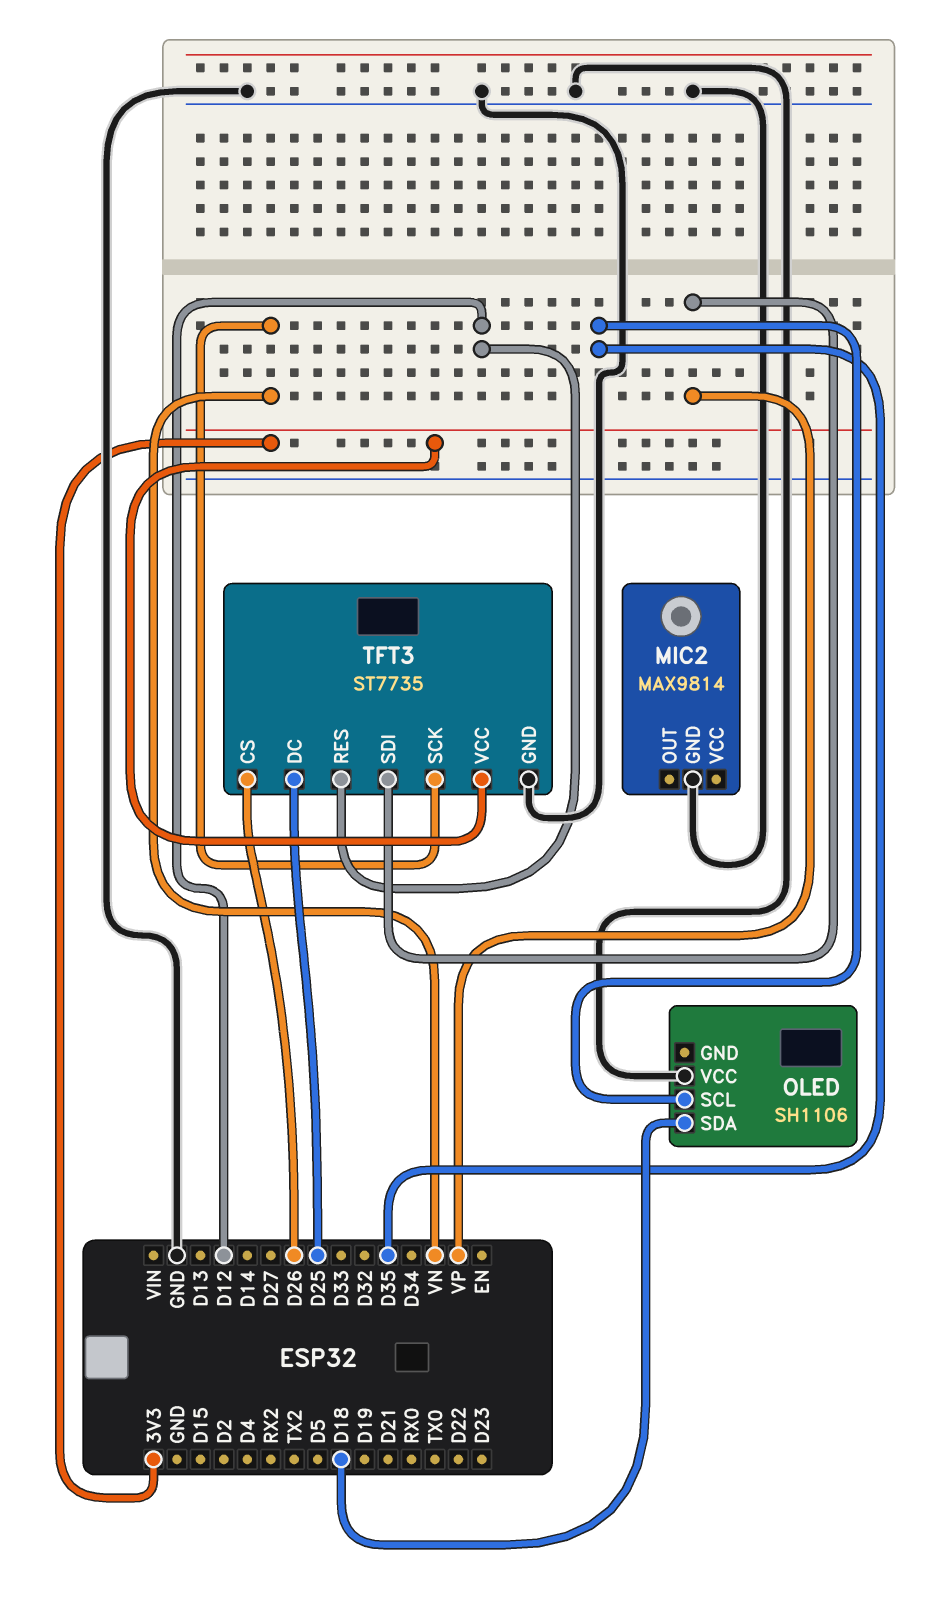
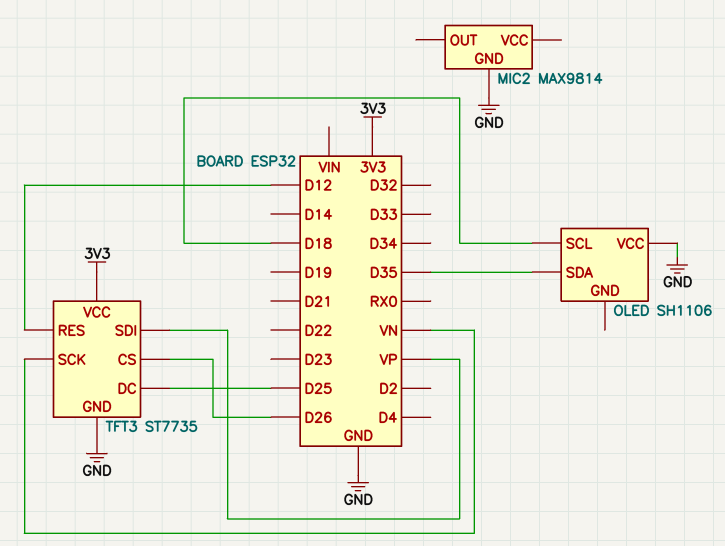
OLED pin SCL: D35 -> D18
OLED pin SDA: D18 -> D35

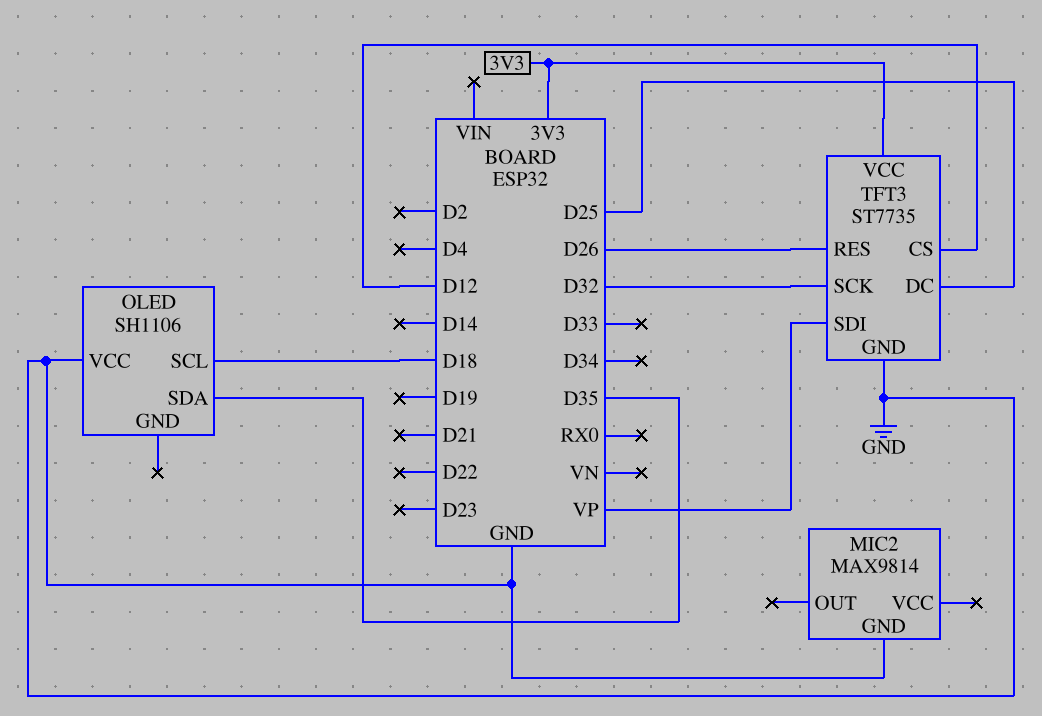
TFT3 pin CS: D26 -> D12
TFT3 pin RES: D12 -> D26
TFT3 pin SCK: VN -> D32

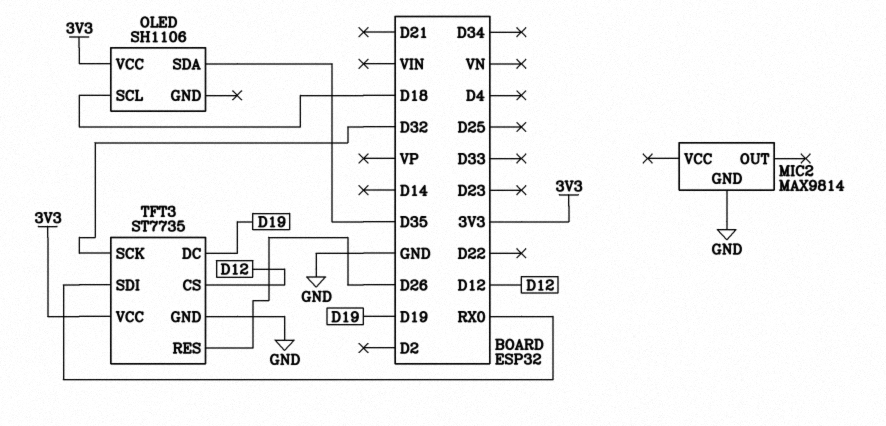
OLED pin VCC: GND -> 3V3
TFT3 pin DC: D25 -> D19
TFT3 pin SDI: VP -> RX0

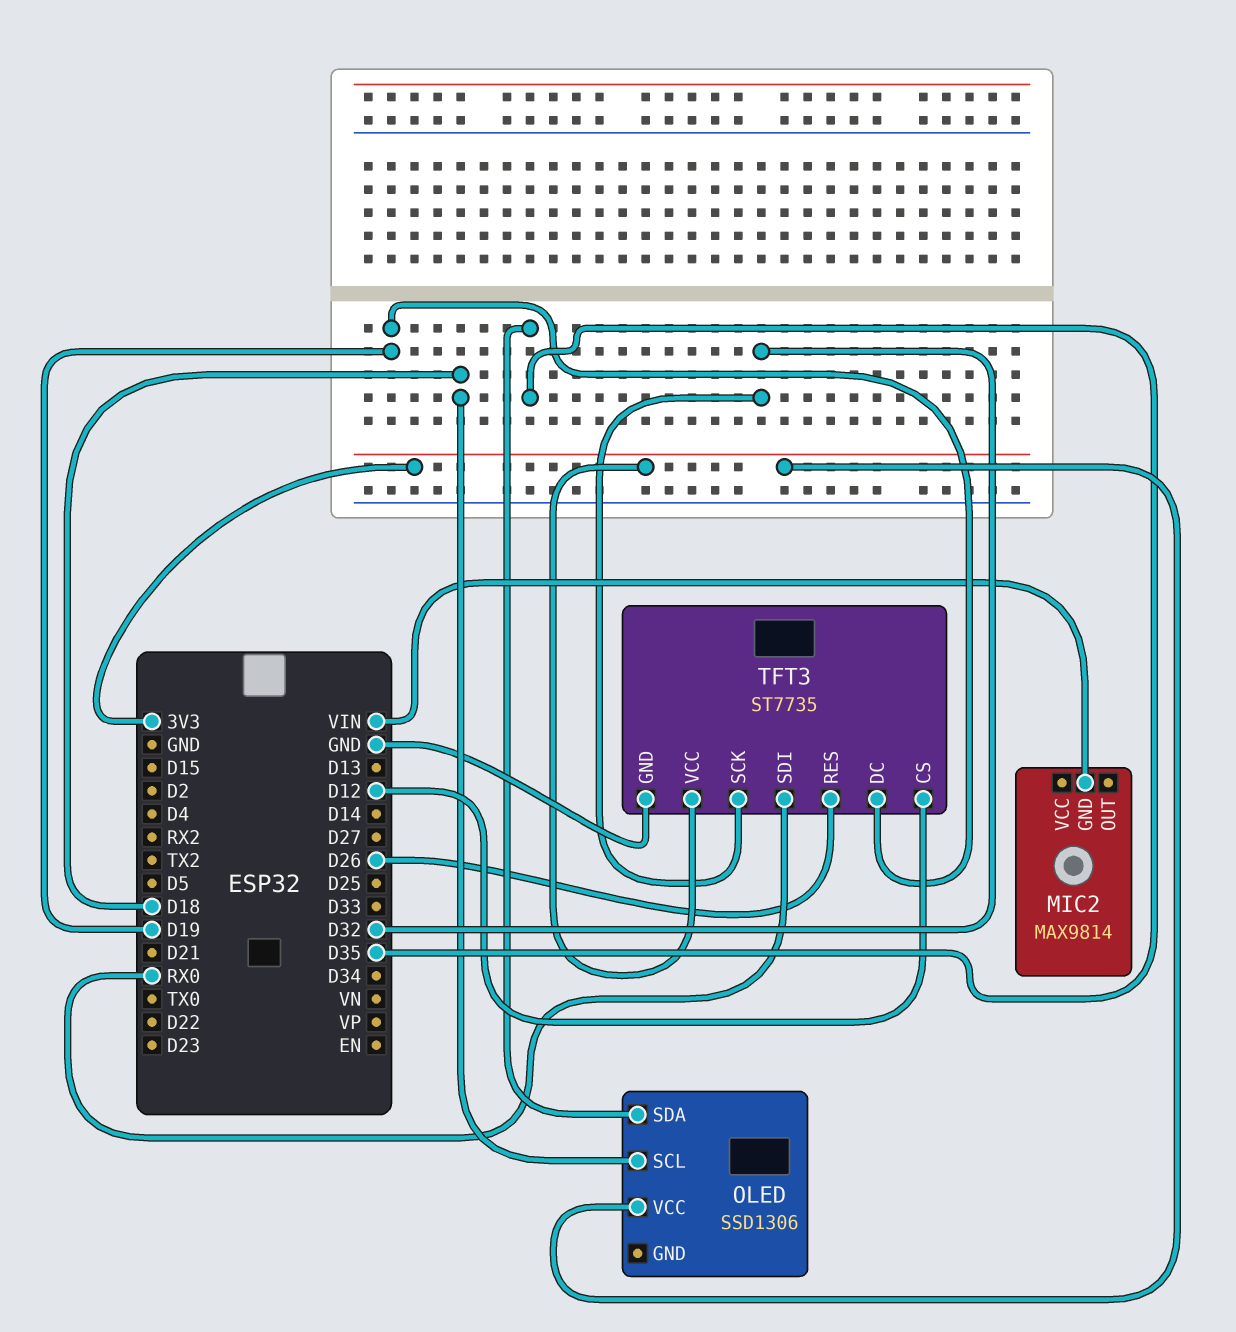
MIC2 pin GND: GND -> VIN
OLED: SH1106 -> SSD1306

